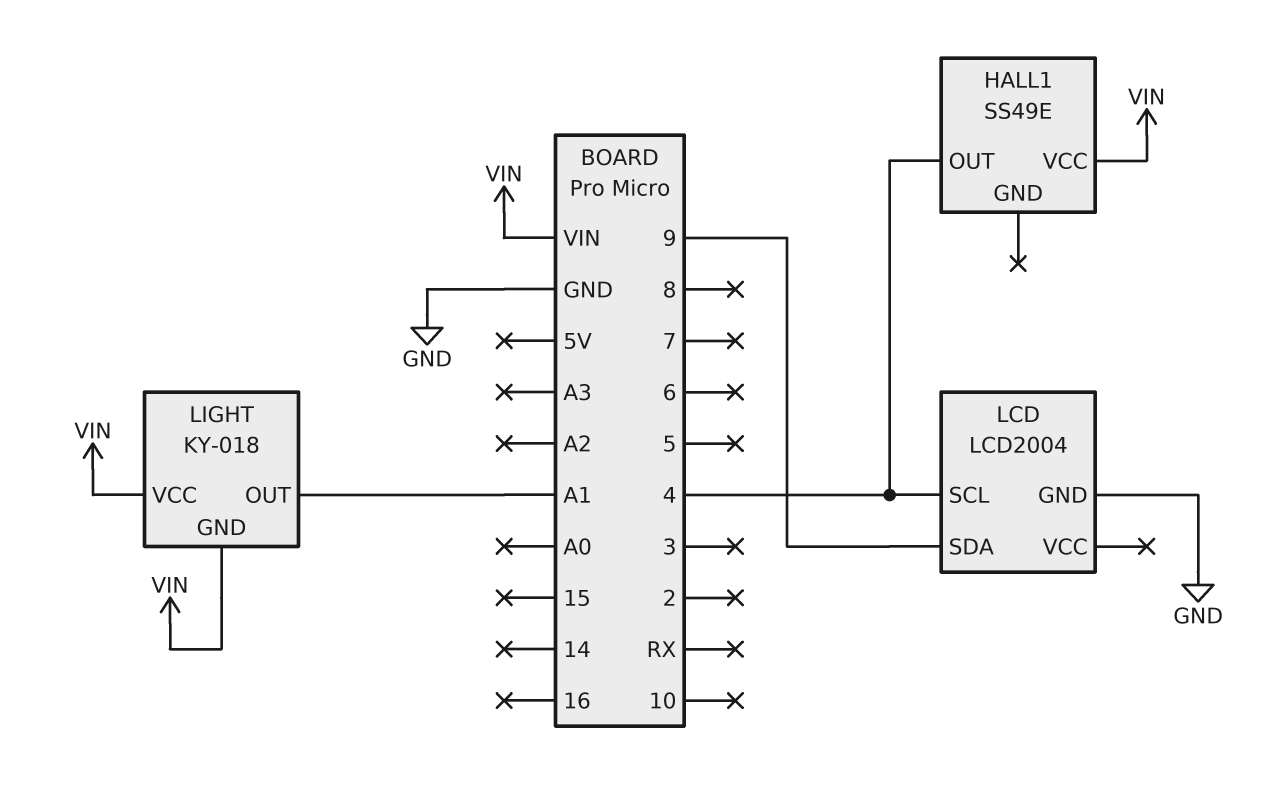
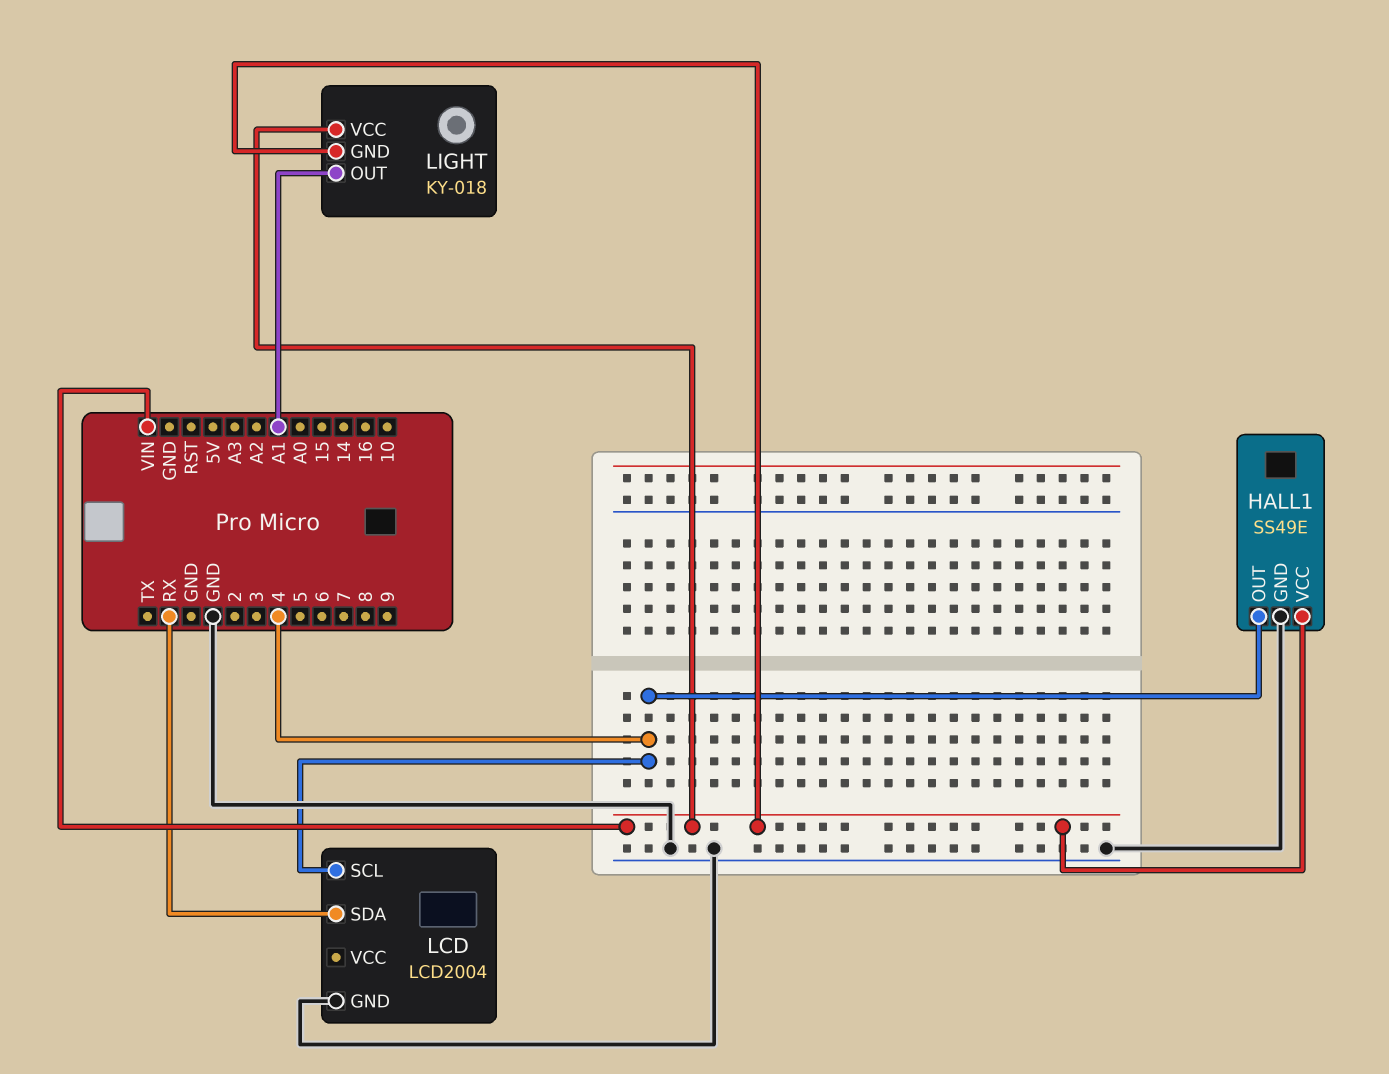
HALL1 pin GND: none -> GND
LCD pin SDA: 9 -> RX

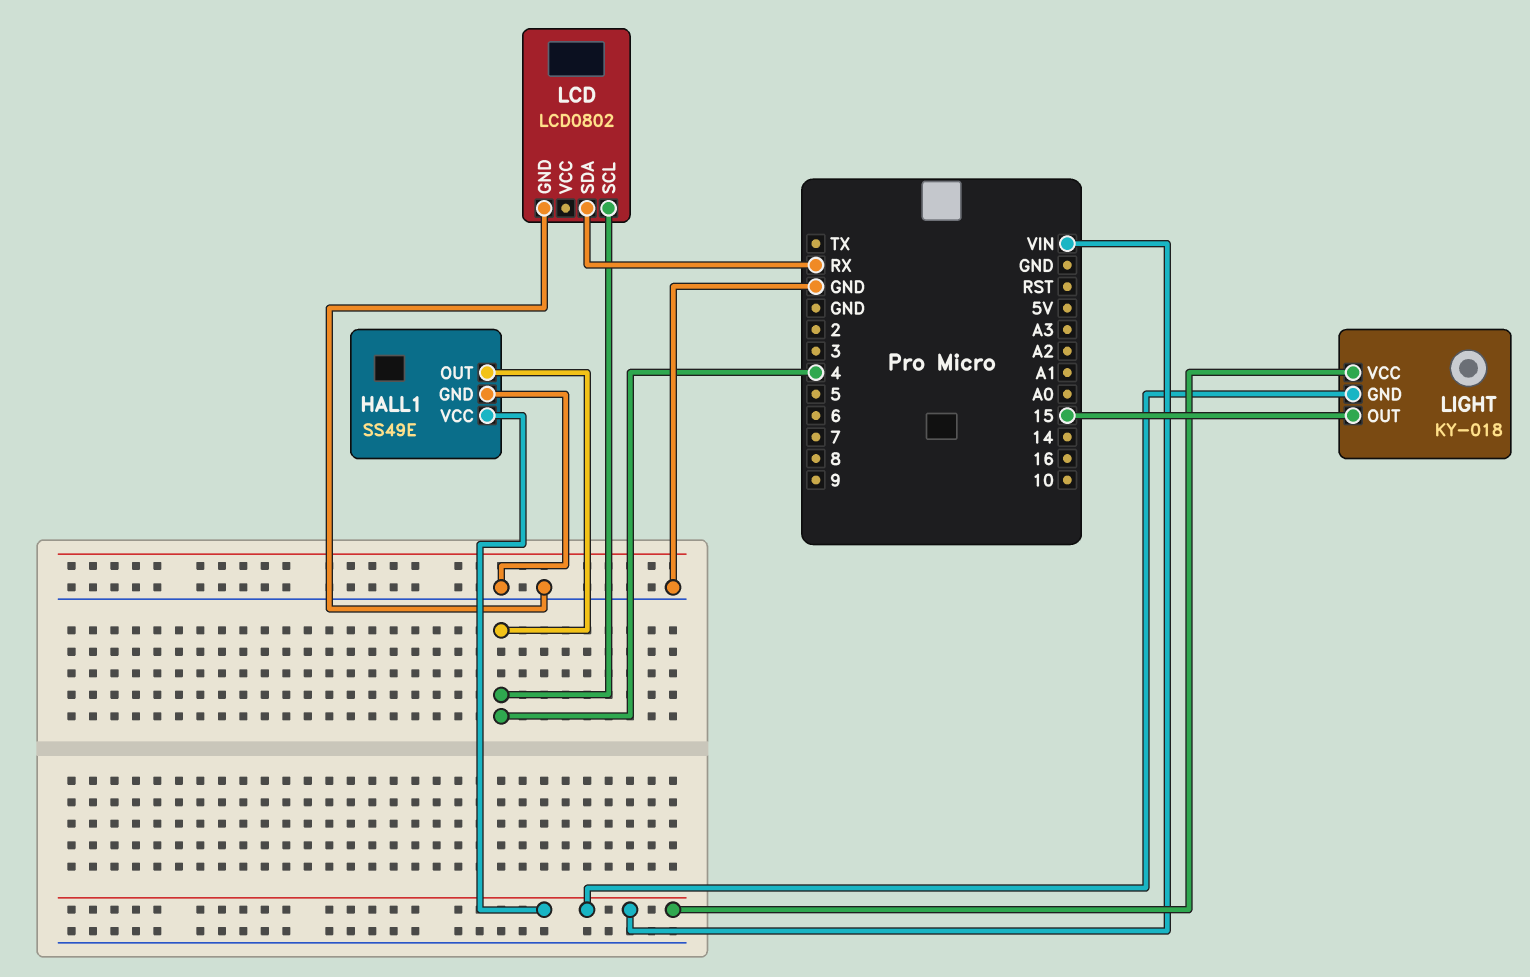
LCD: LCD2004 -> LCD0802
LIGHT pin OUT: A1 -> 15

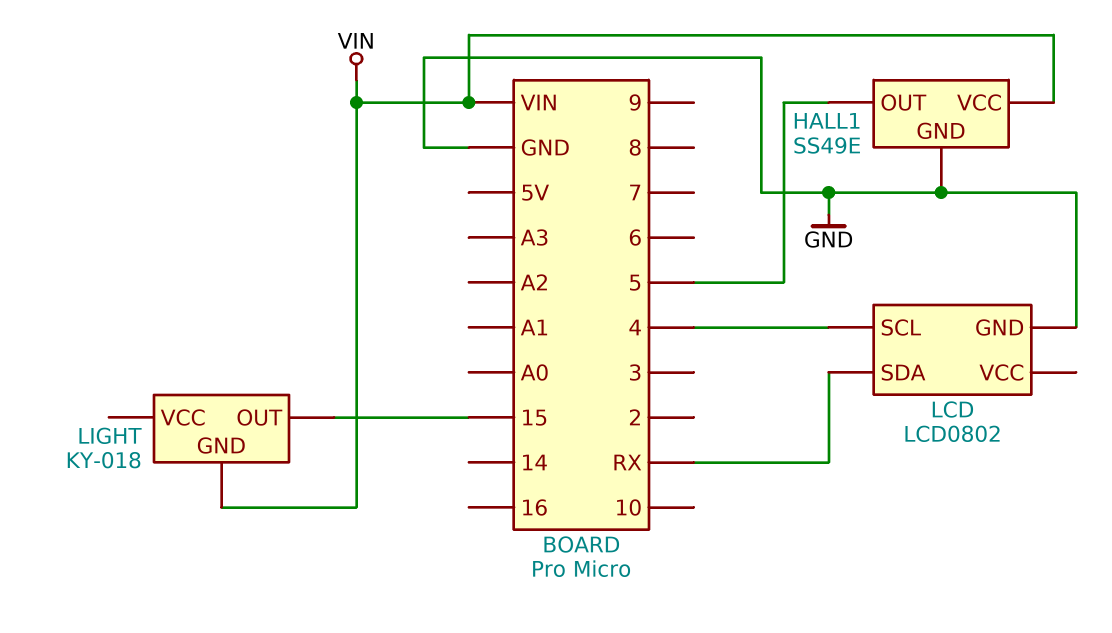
HALL1 pin OUT: 4 -> 5
LIGHT pin VCC: VIN -> none

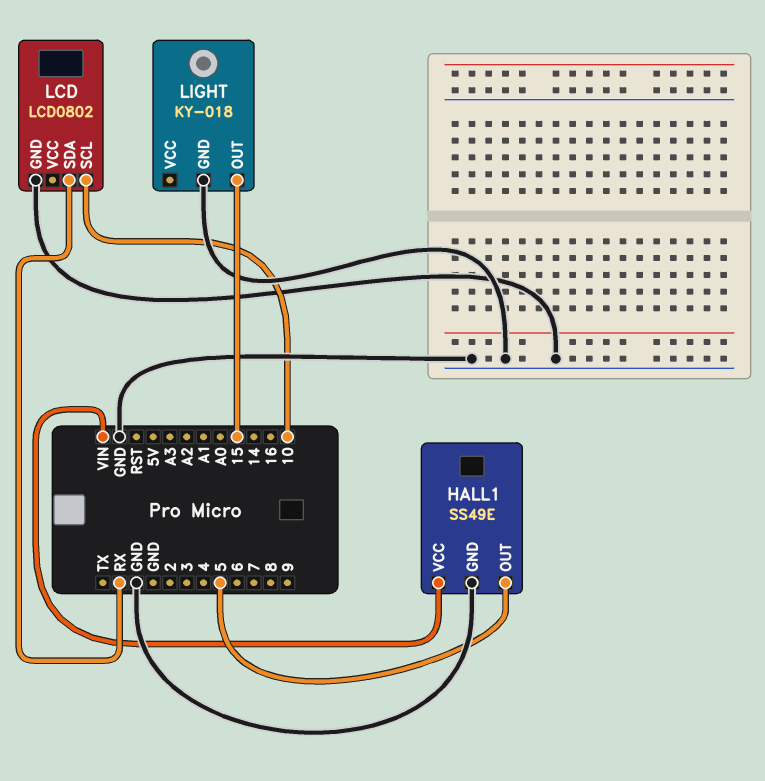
LCD pin SCL: 4 -> 10
LIGHT pin GND: VIN -> GND

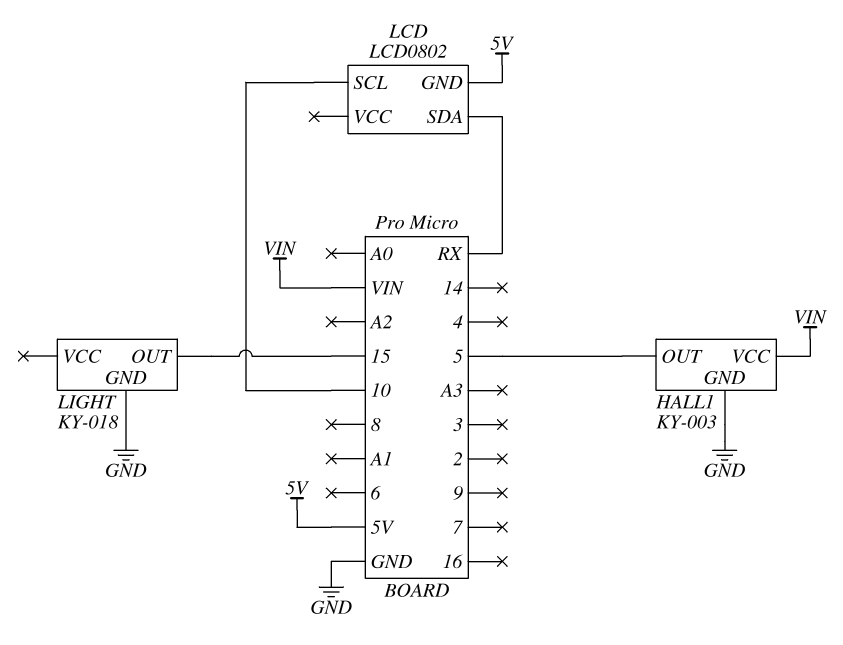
HALL1: SS49E -> KY-003
LCD pin GND: GND -> 5V

